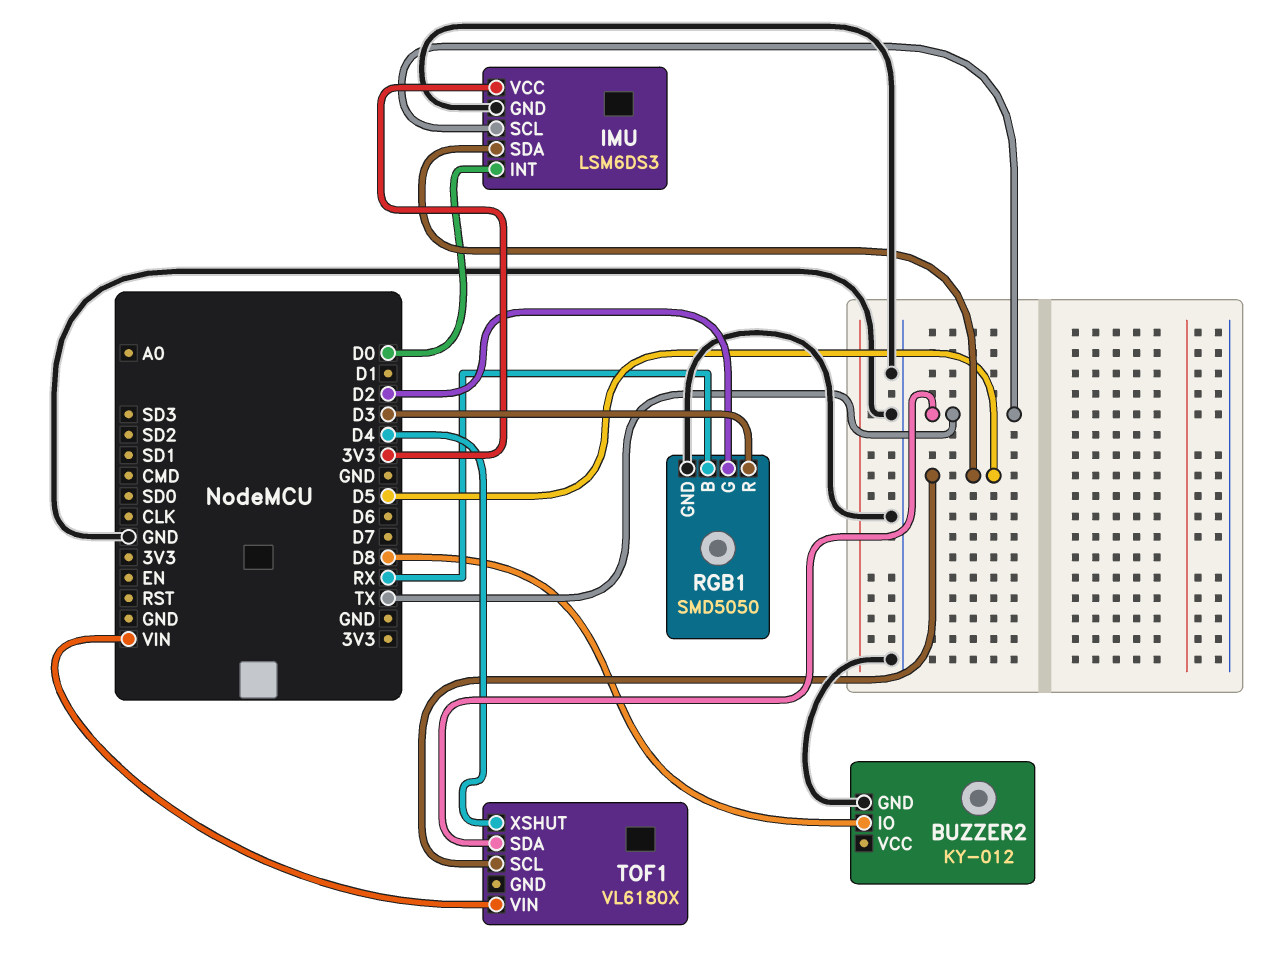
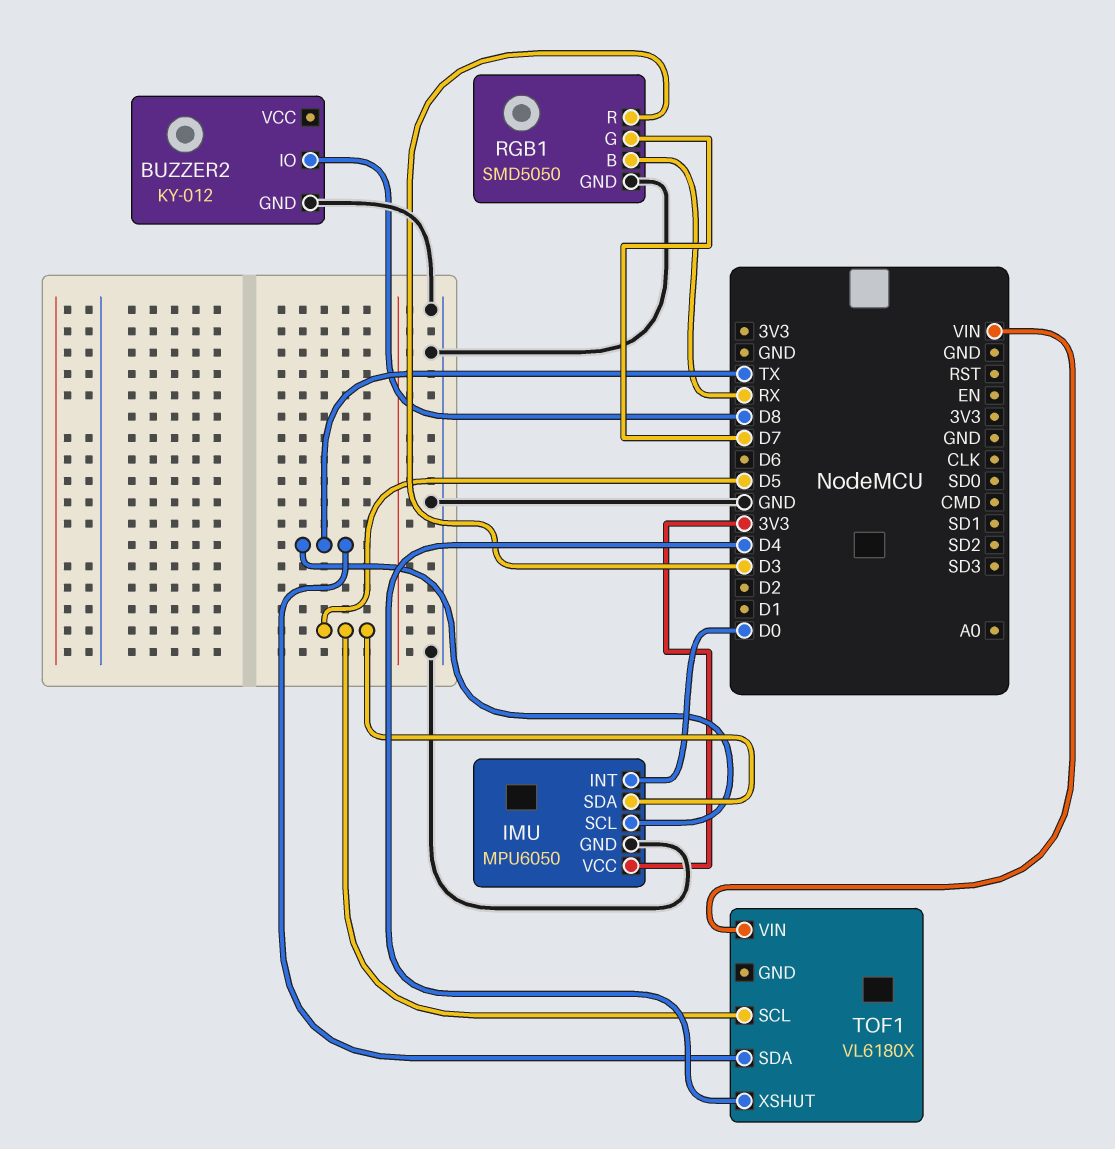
IMU: LSM6DS3 -> MPU6050
RGB1 pin G: D2 -> D7

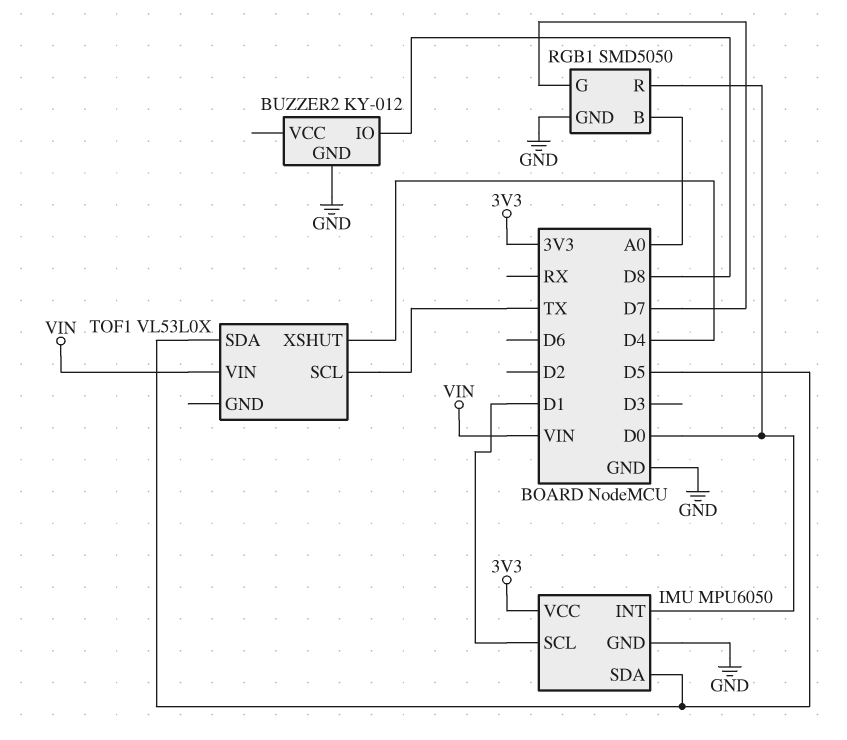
IMU pin SCL: TX -> D1
RGB1 pin B: RX -> A0
RGB1 pin R: D3 -> D0
TOF1: VL6180X -> VL53L0X
TOF1 pin SCL: D5 -> TX
TOF1 pin SDA: TX -> D5

